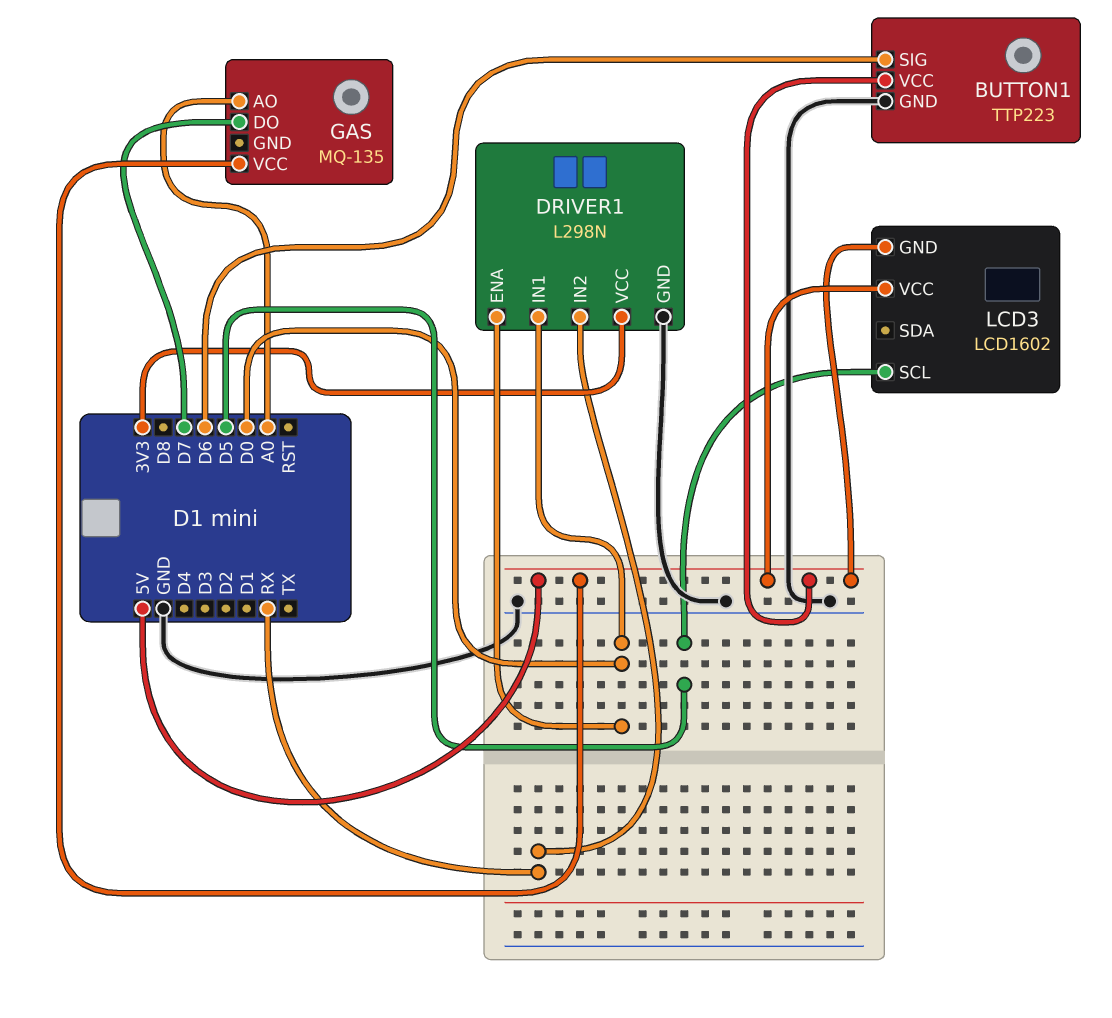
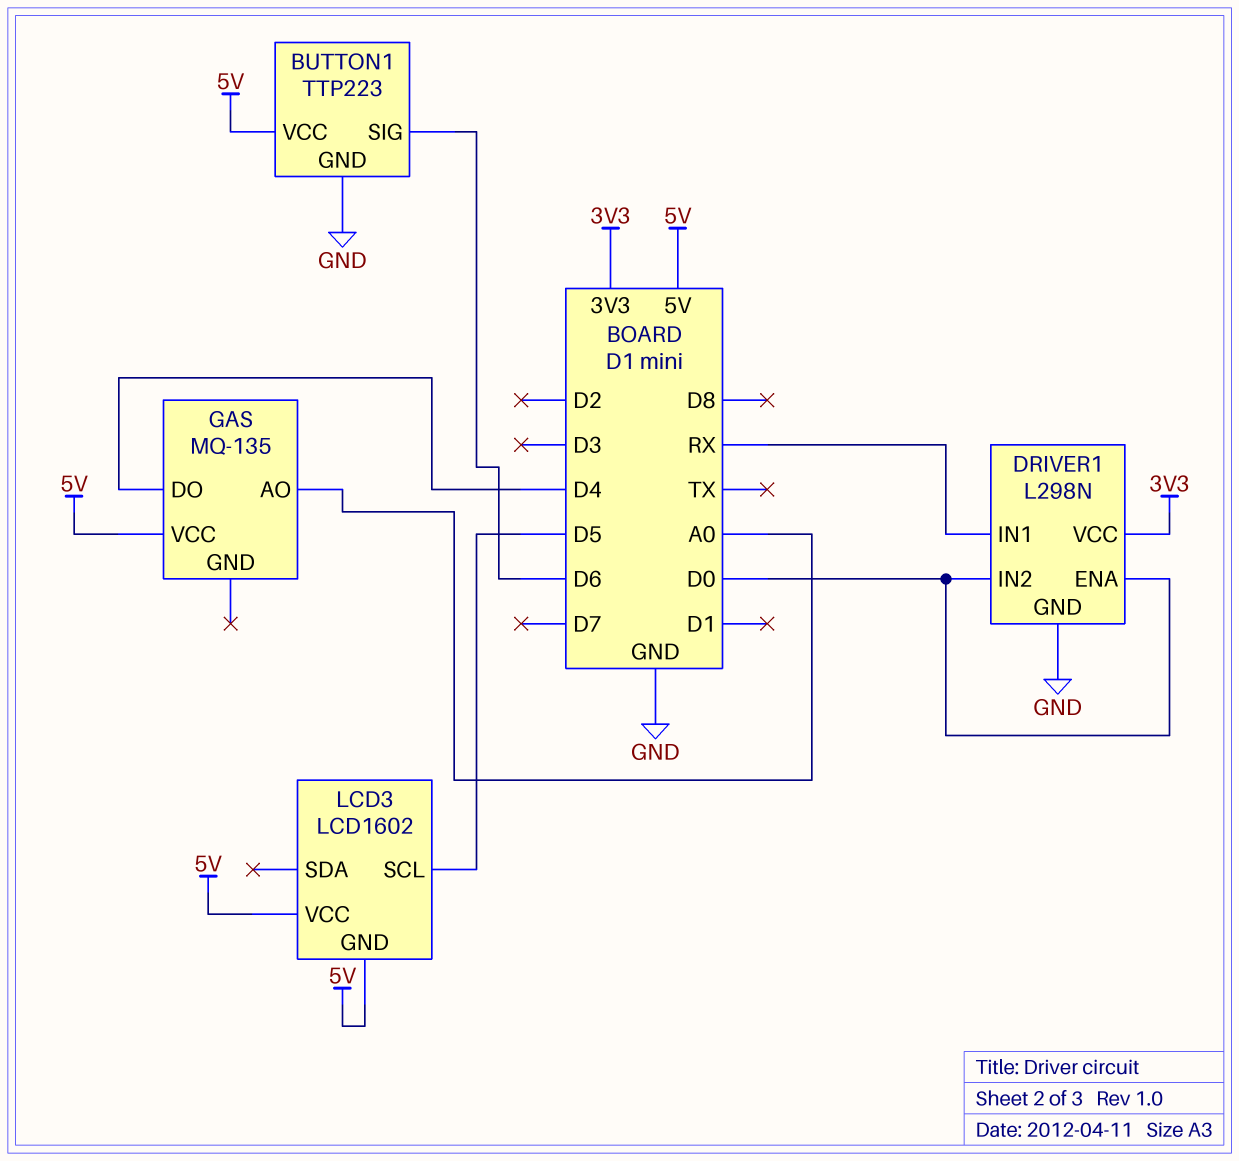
DRIVER1 pin IN1: D0 -> RX
DRIVER1 pin IN2: RX -> D0
GAS pin DO: D7 -> D4

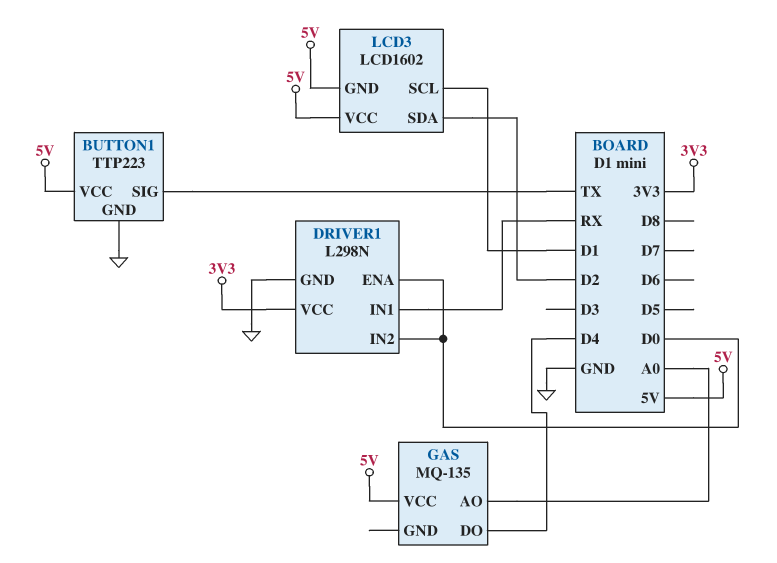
BUTTON1 pin SIG: D6 -> TX
LCD3 pin SCL: D5 -> D1
LCD3 pin SDA: none -> D2

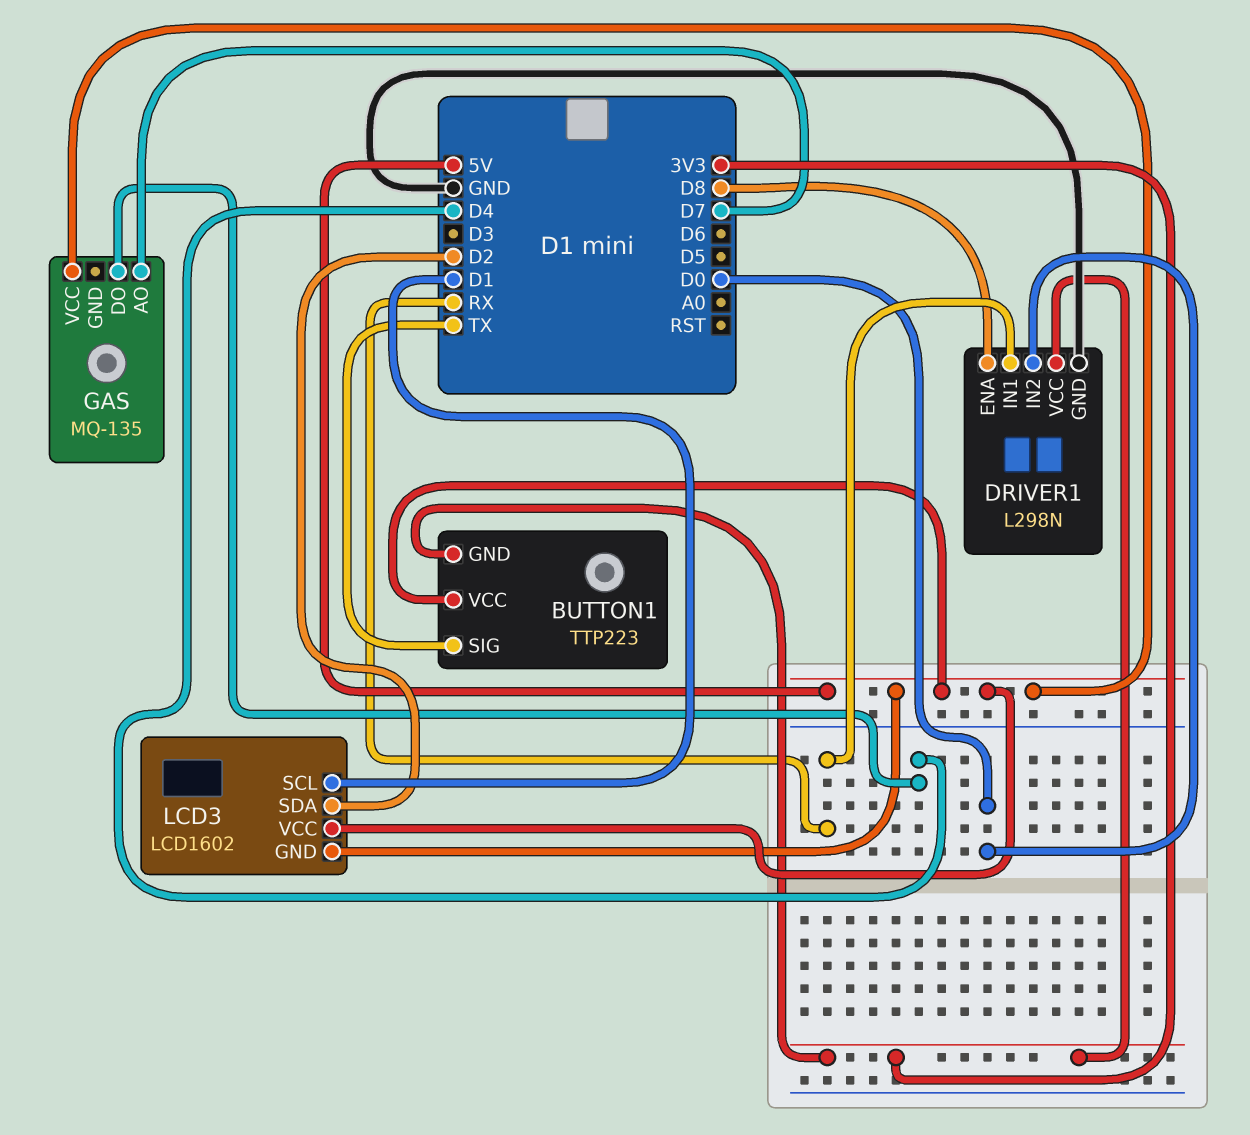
BUTTON1 pin GND: GND -> 3V3
DRIVER1 pin ENA: D0 -> D8
GAS pin AO: A0 -> D7

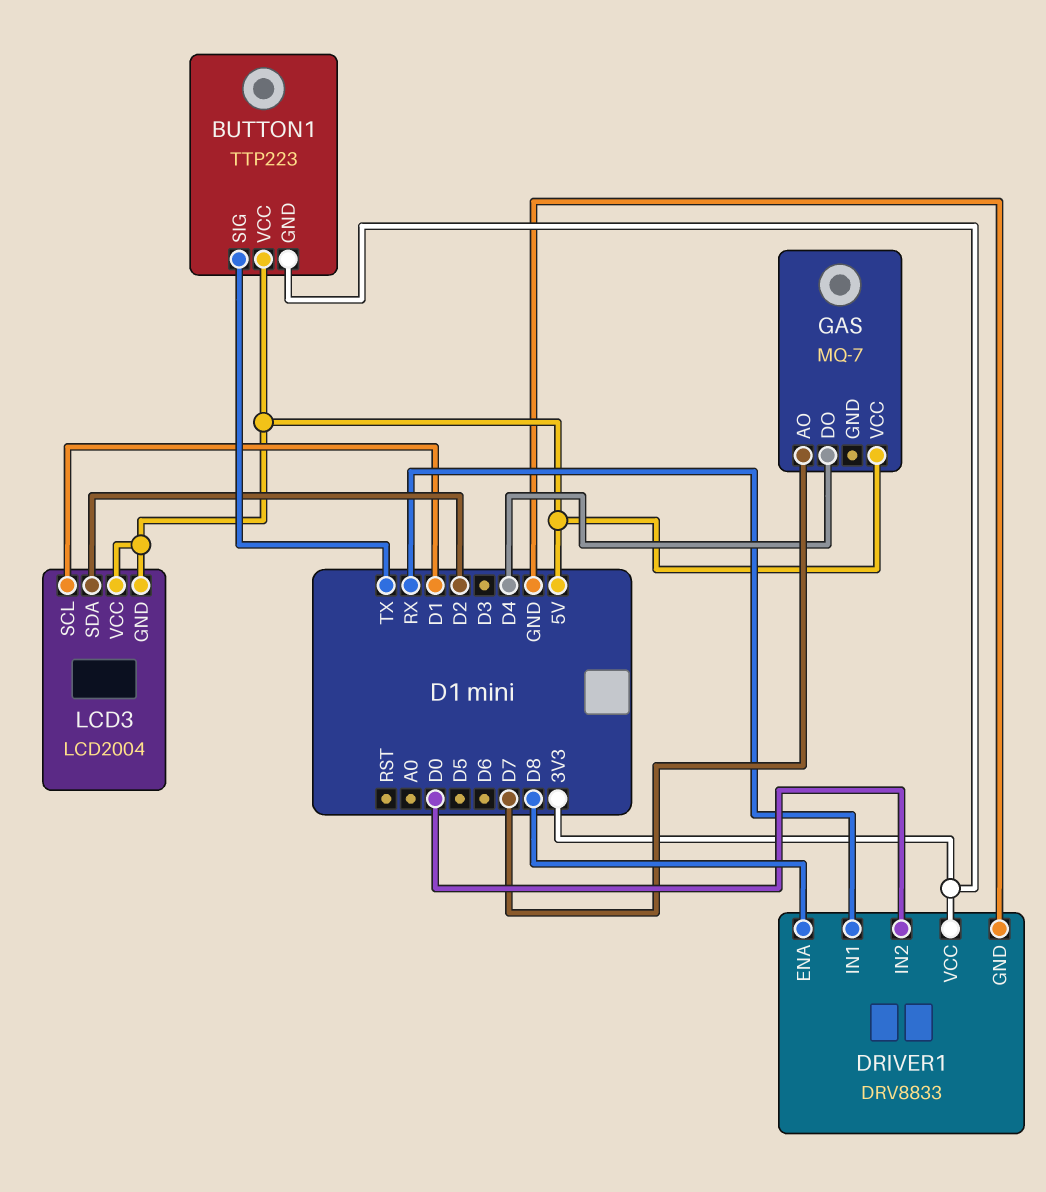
DRIVER1: L298N -> DRV8833
GAS: MQ-135 -> MQ-7
LCD3: LCD1602 -> LCD2004

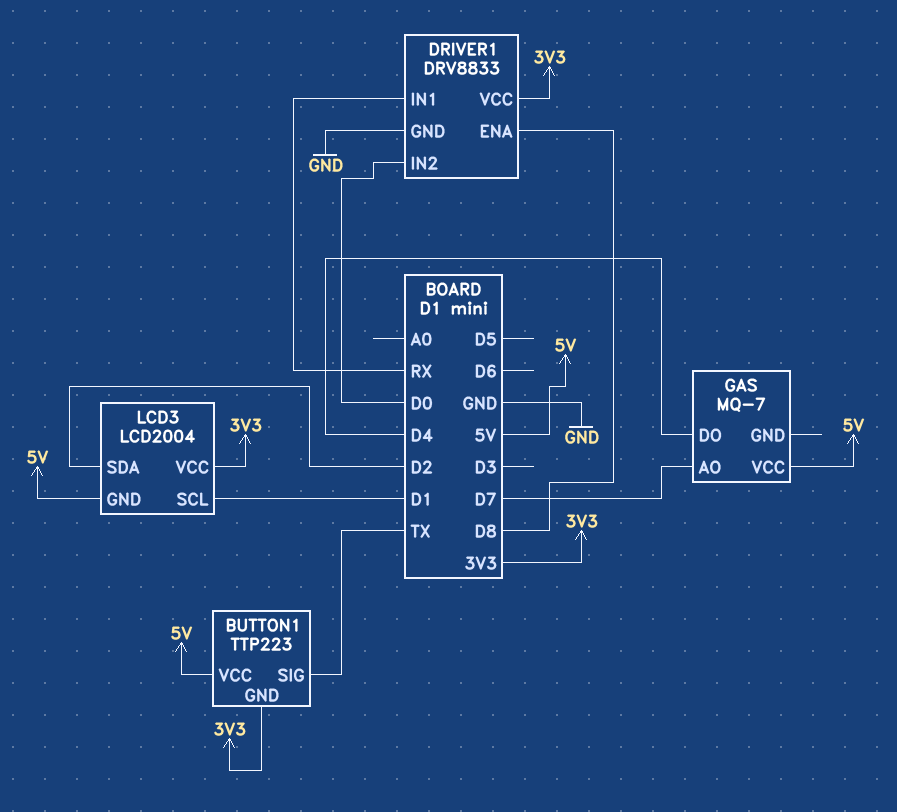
LCD3 pin VCC: 5V -> 3V3

